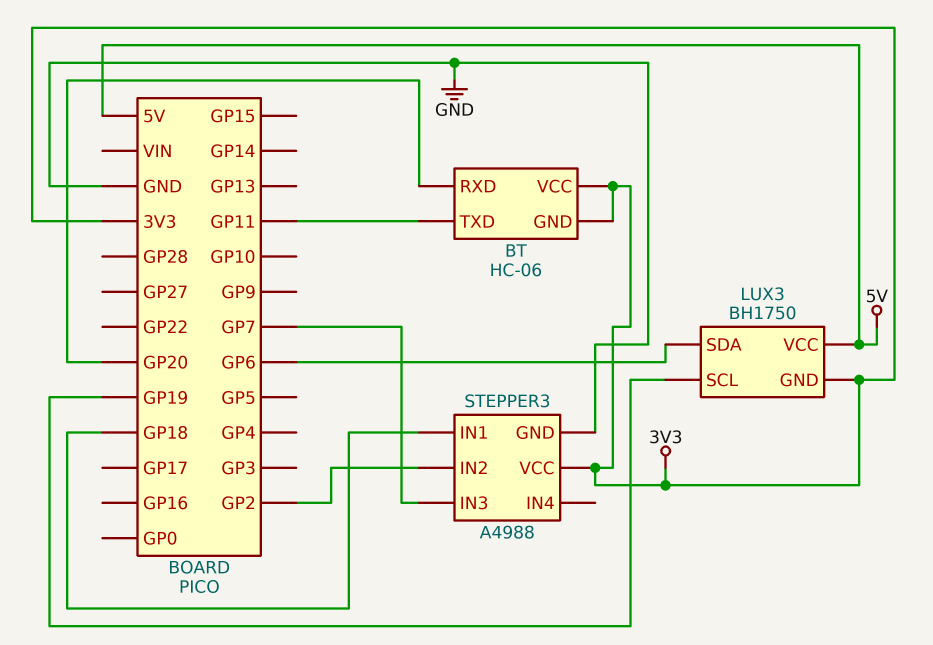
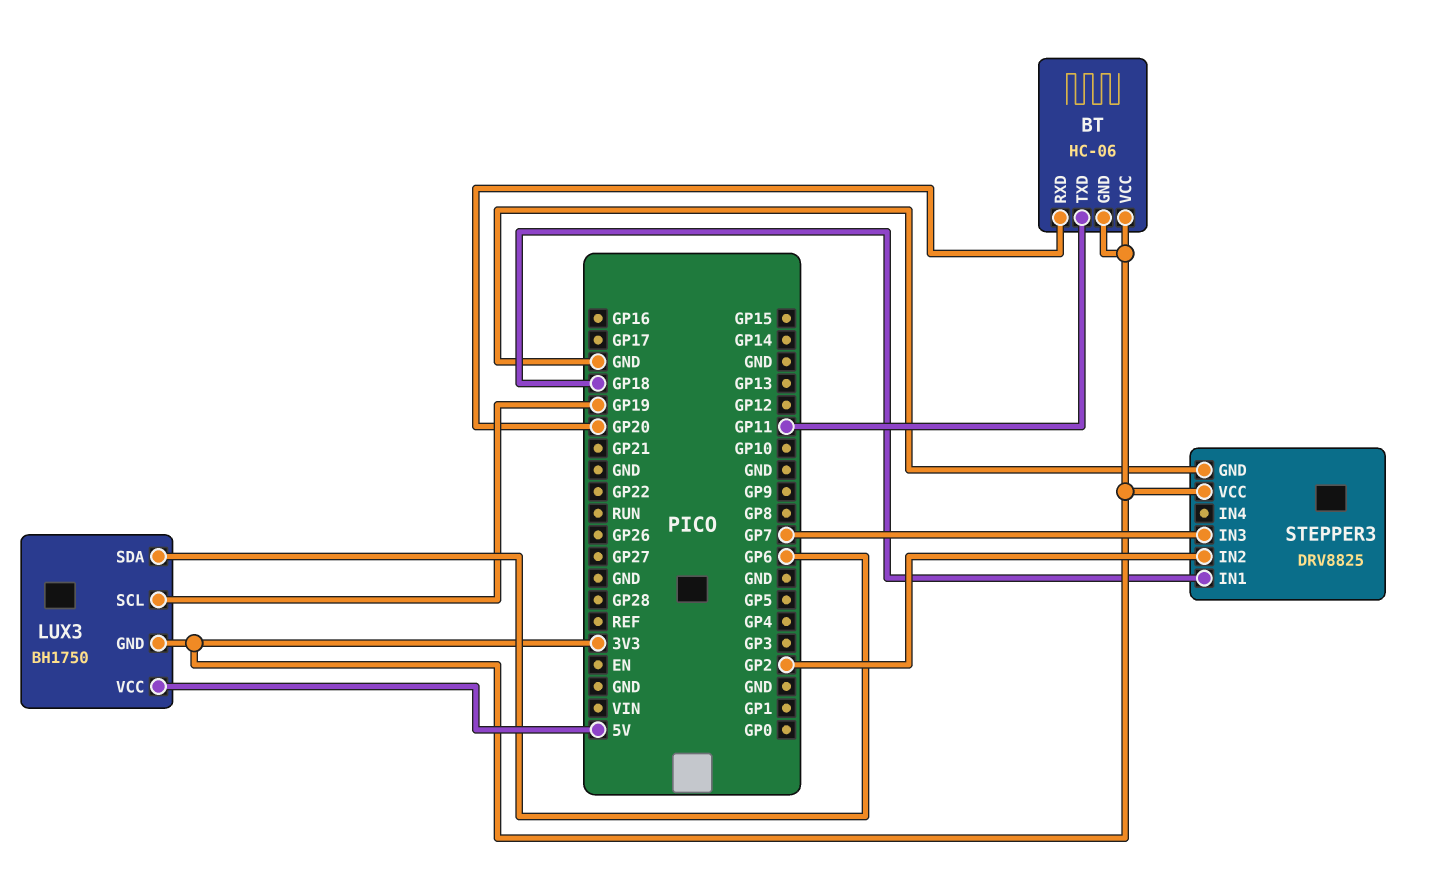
STEPPER3: A4988 -> DRV8825

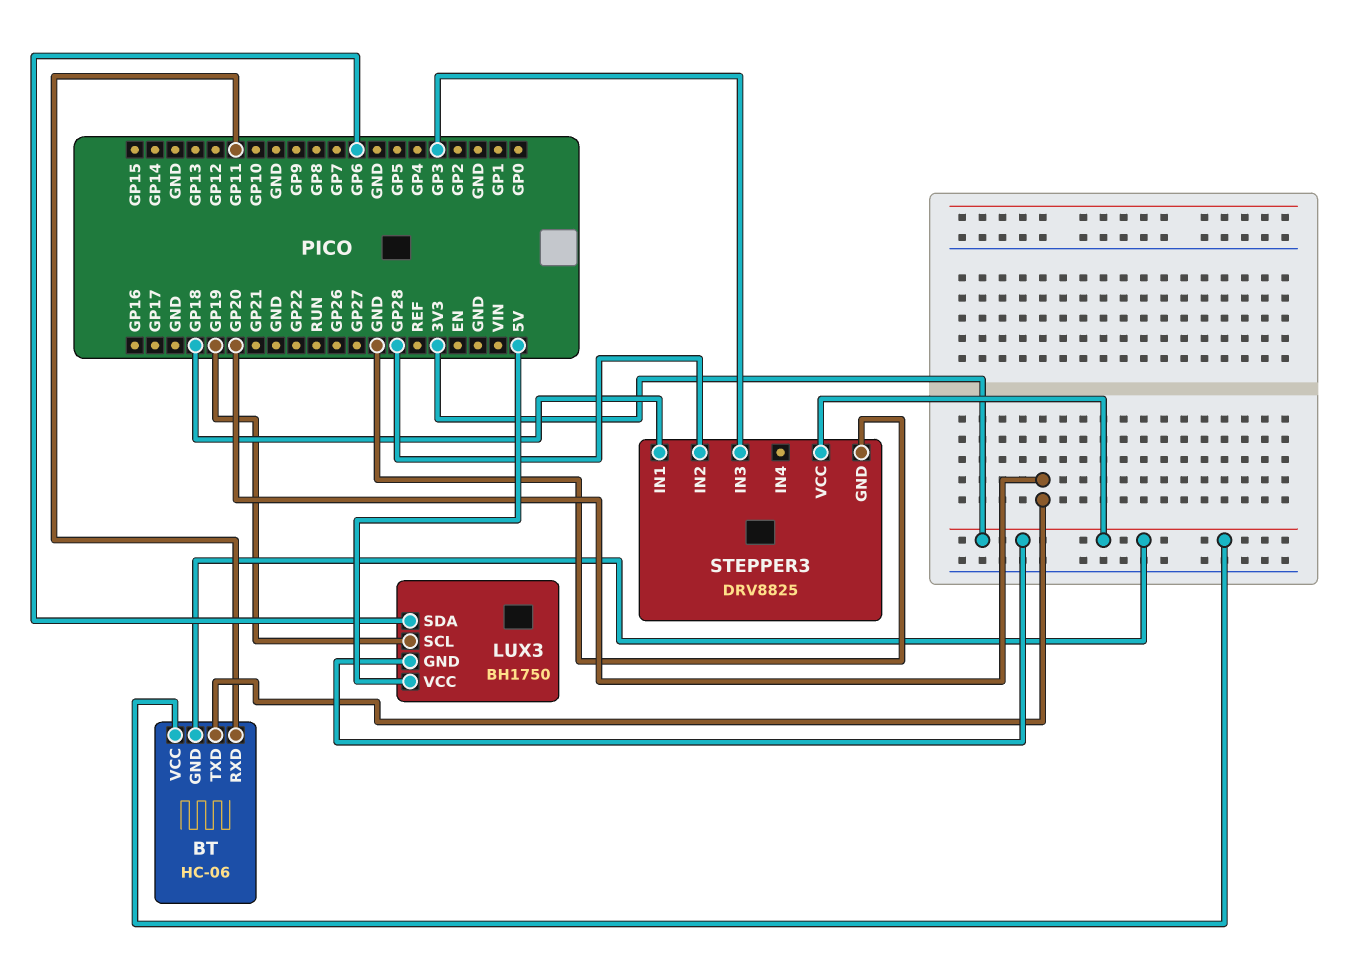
BT pin RXD: GP20 -> GP11
BT pin TXD: GP11 -> GP20
STEPPER3 pin IN2: GP2 -> GP28
STEPPER3 pin IN3: GP7 -> GP3

